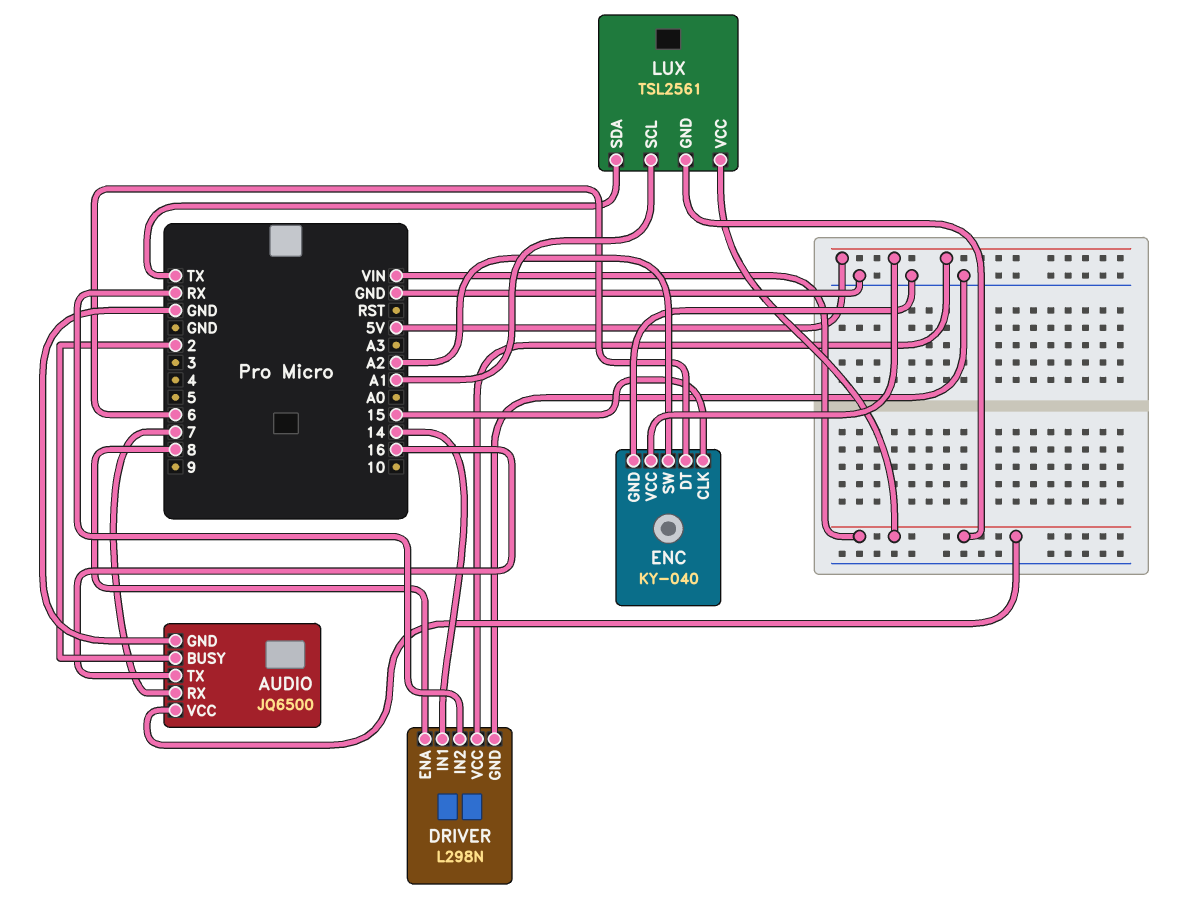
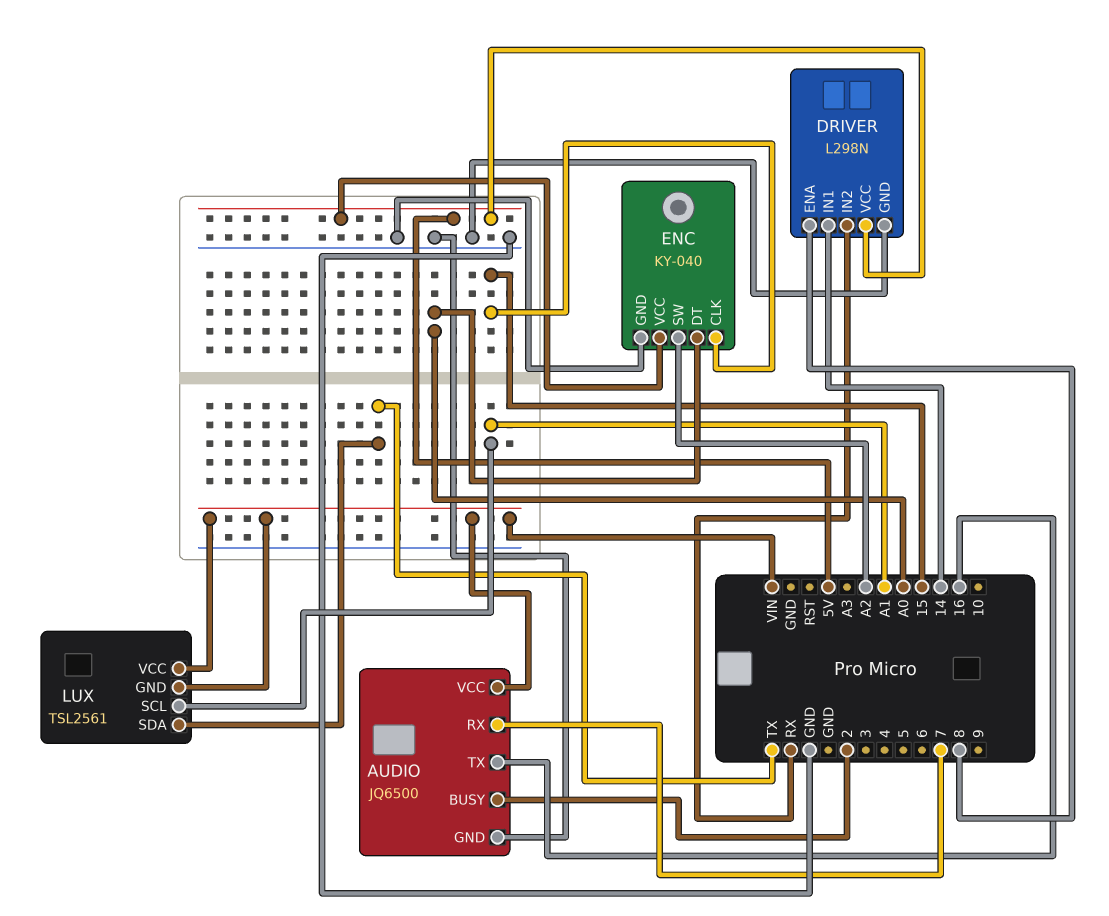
ENC pin DT: 6 -> A0

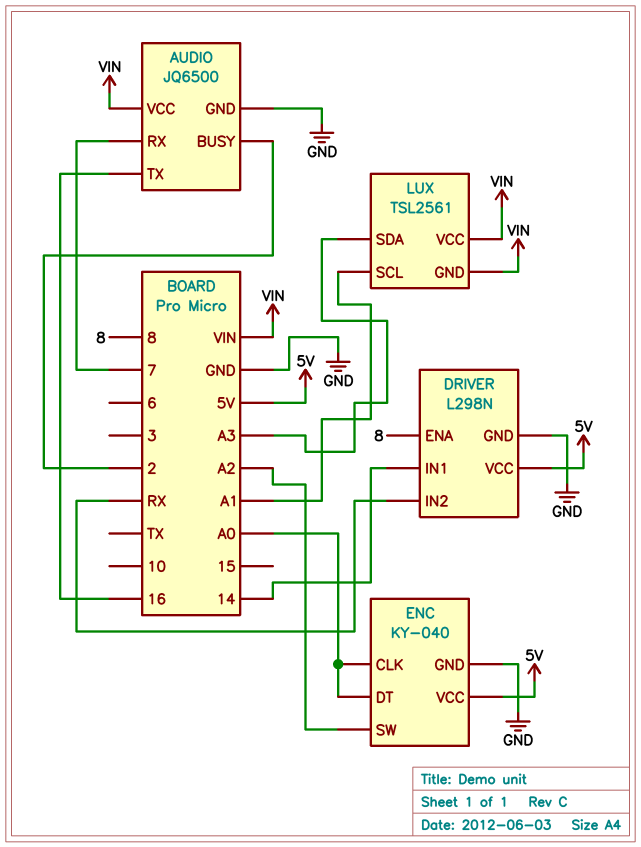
ENC pin CLK: 15 -> A0
LUX pin SDA: TX -> A3

